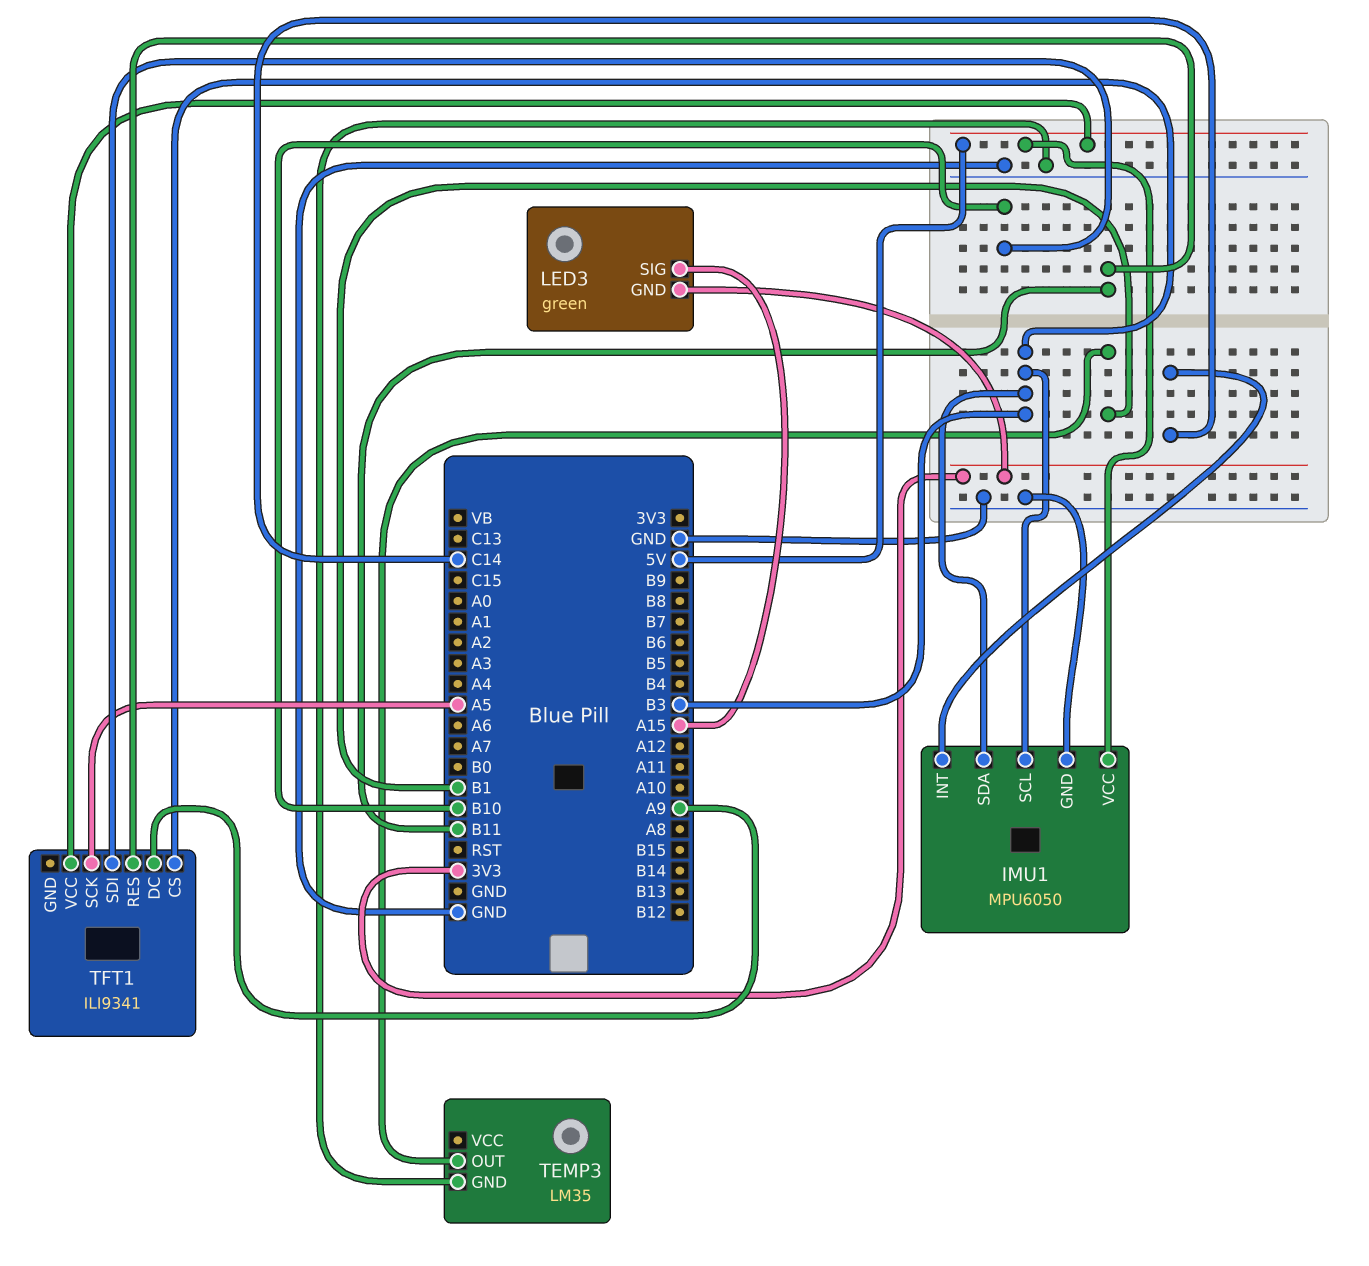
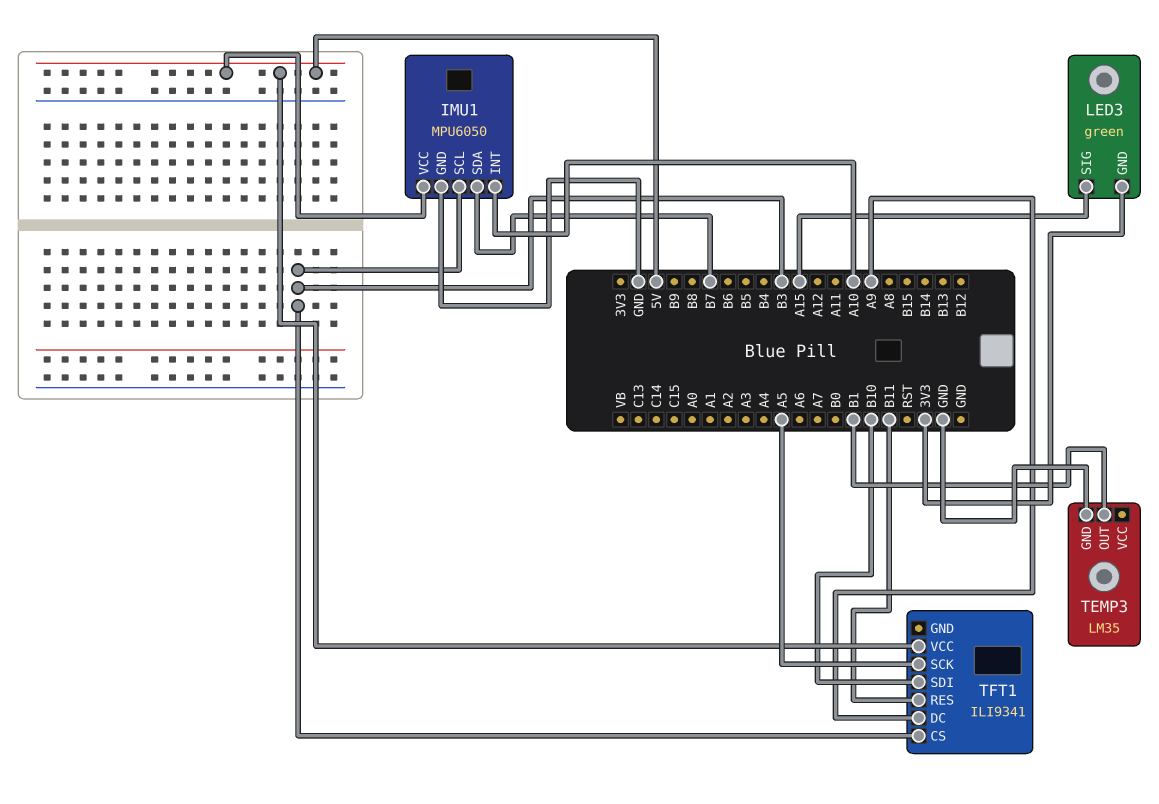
IMU1 pin INT: C14 -> A10
IMU1 pin SDA: B3 -> B7

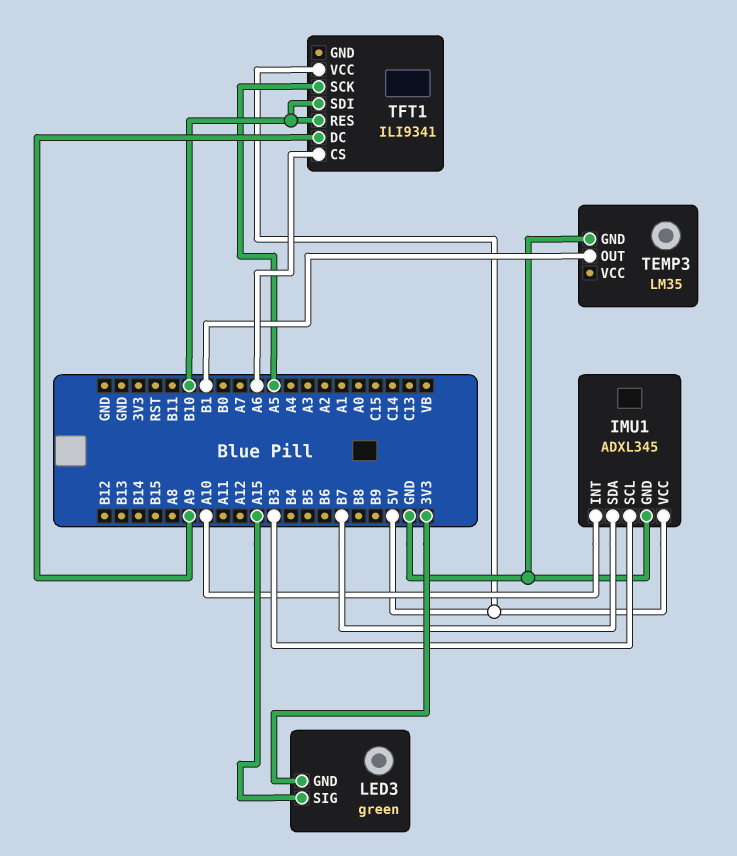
IMU1: MPU6050 -> ADXL345
TFT1 pin CS: B3 -> A6
TFT1 pin RES: B11 -> B10

